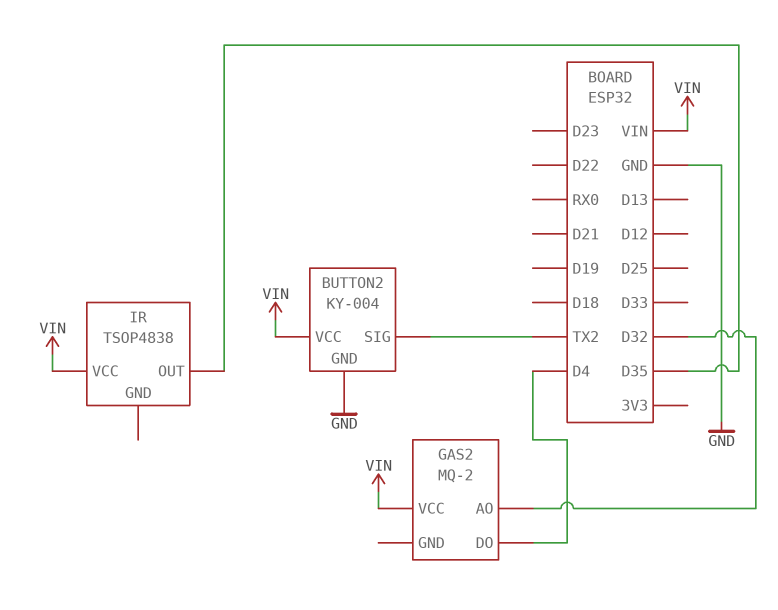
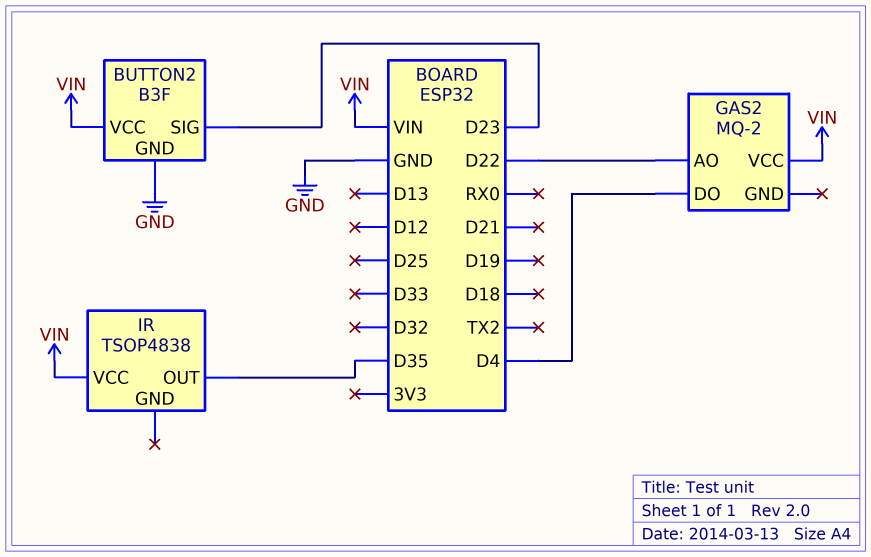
BUTTON2: KY-004 -> B3F
BUTTON2 pin SIG: TX2 -> D23
GAS2 pin AO: D32 -> D22

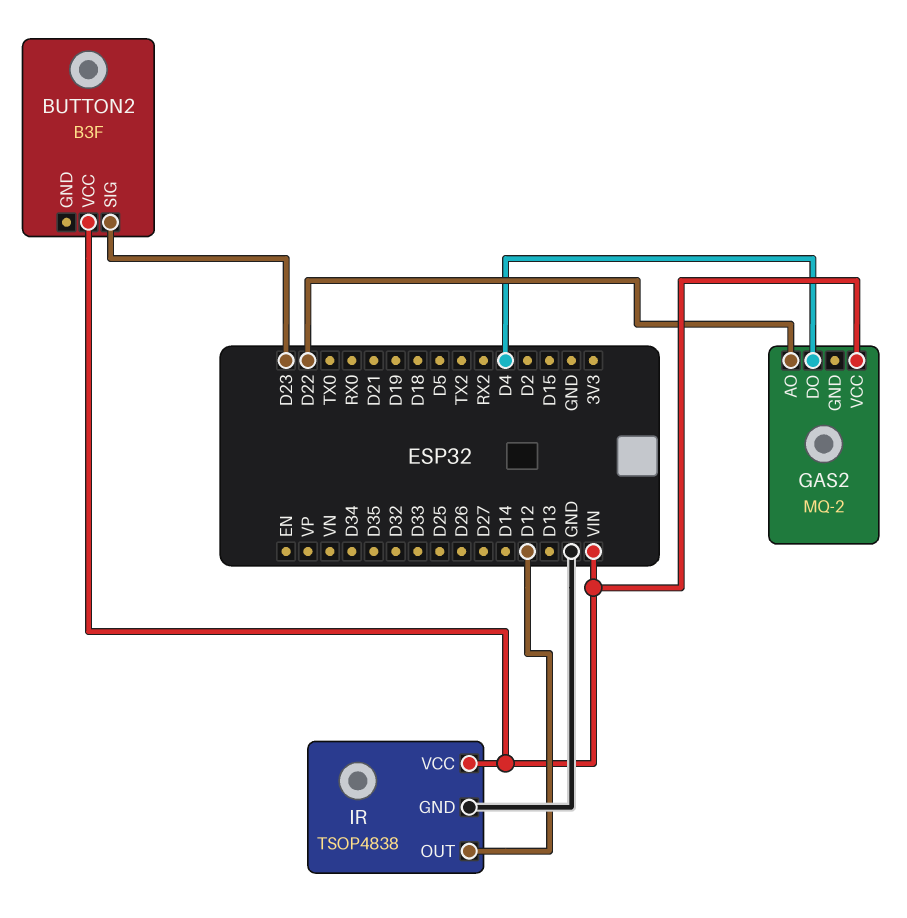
BUTTON2 pin GND: GND -> none
IR pin GND: none -> GND
IR pin OUT: D35 -> D12

